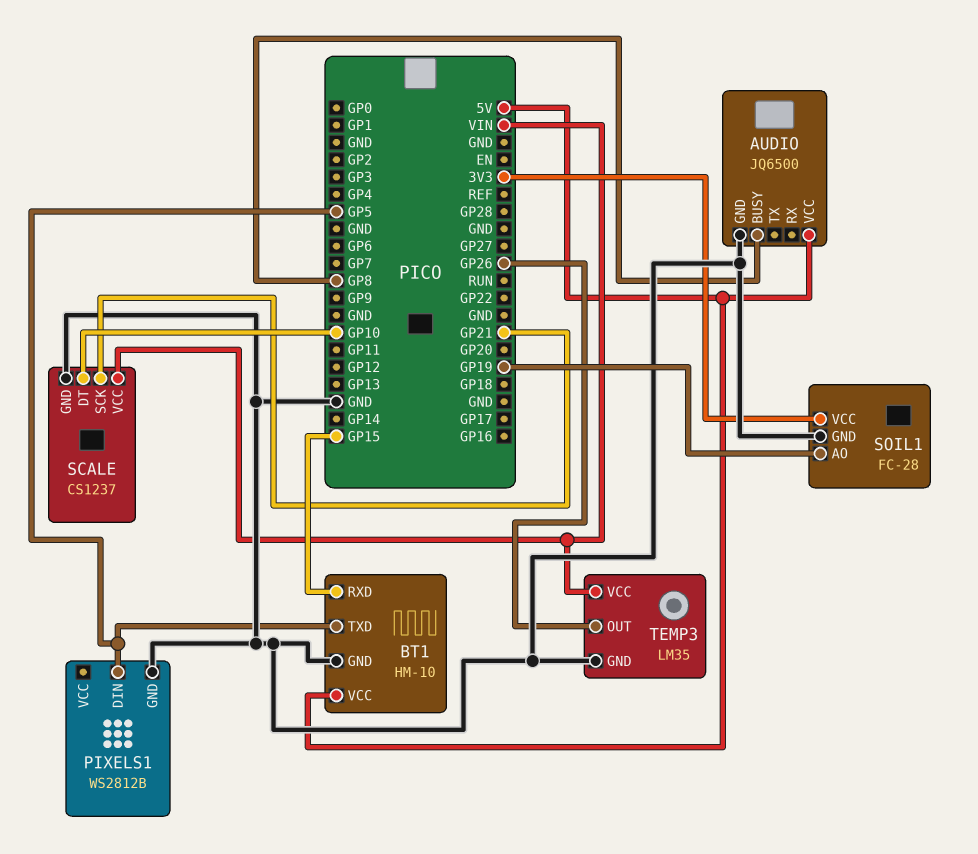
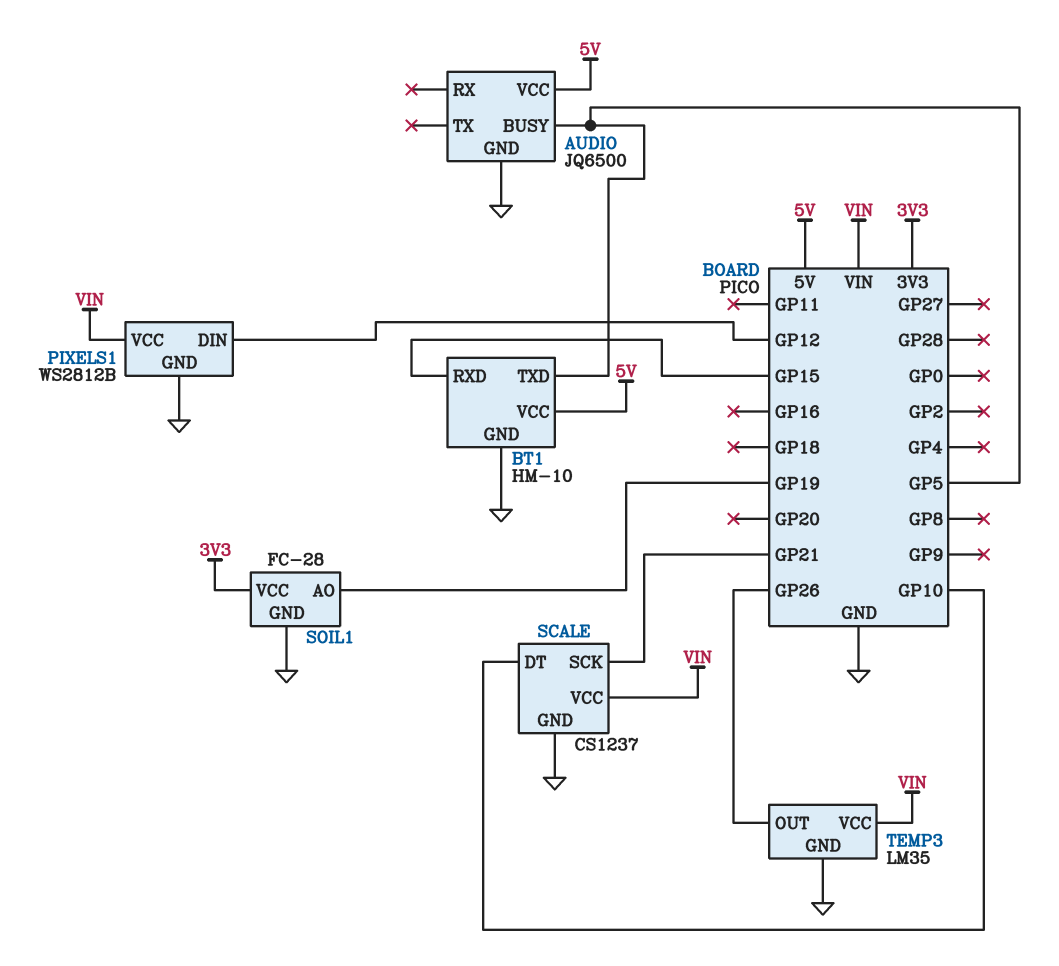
AUDIO pin BUSY: GP8 -> GP5
PIXELS1 pin DIN: GP5 -> GP12
PIXELS1 pin VCC: none -> VIN

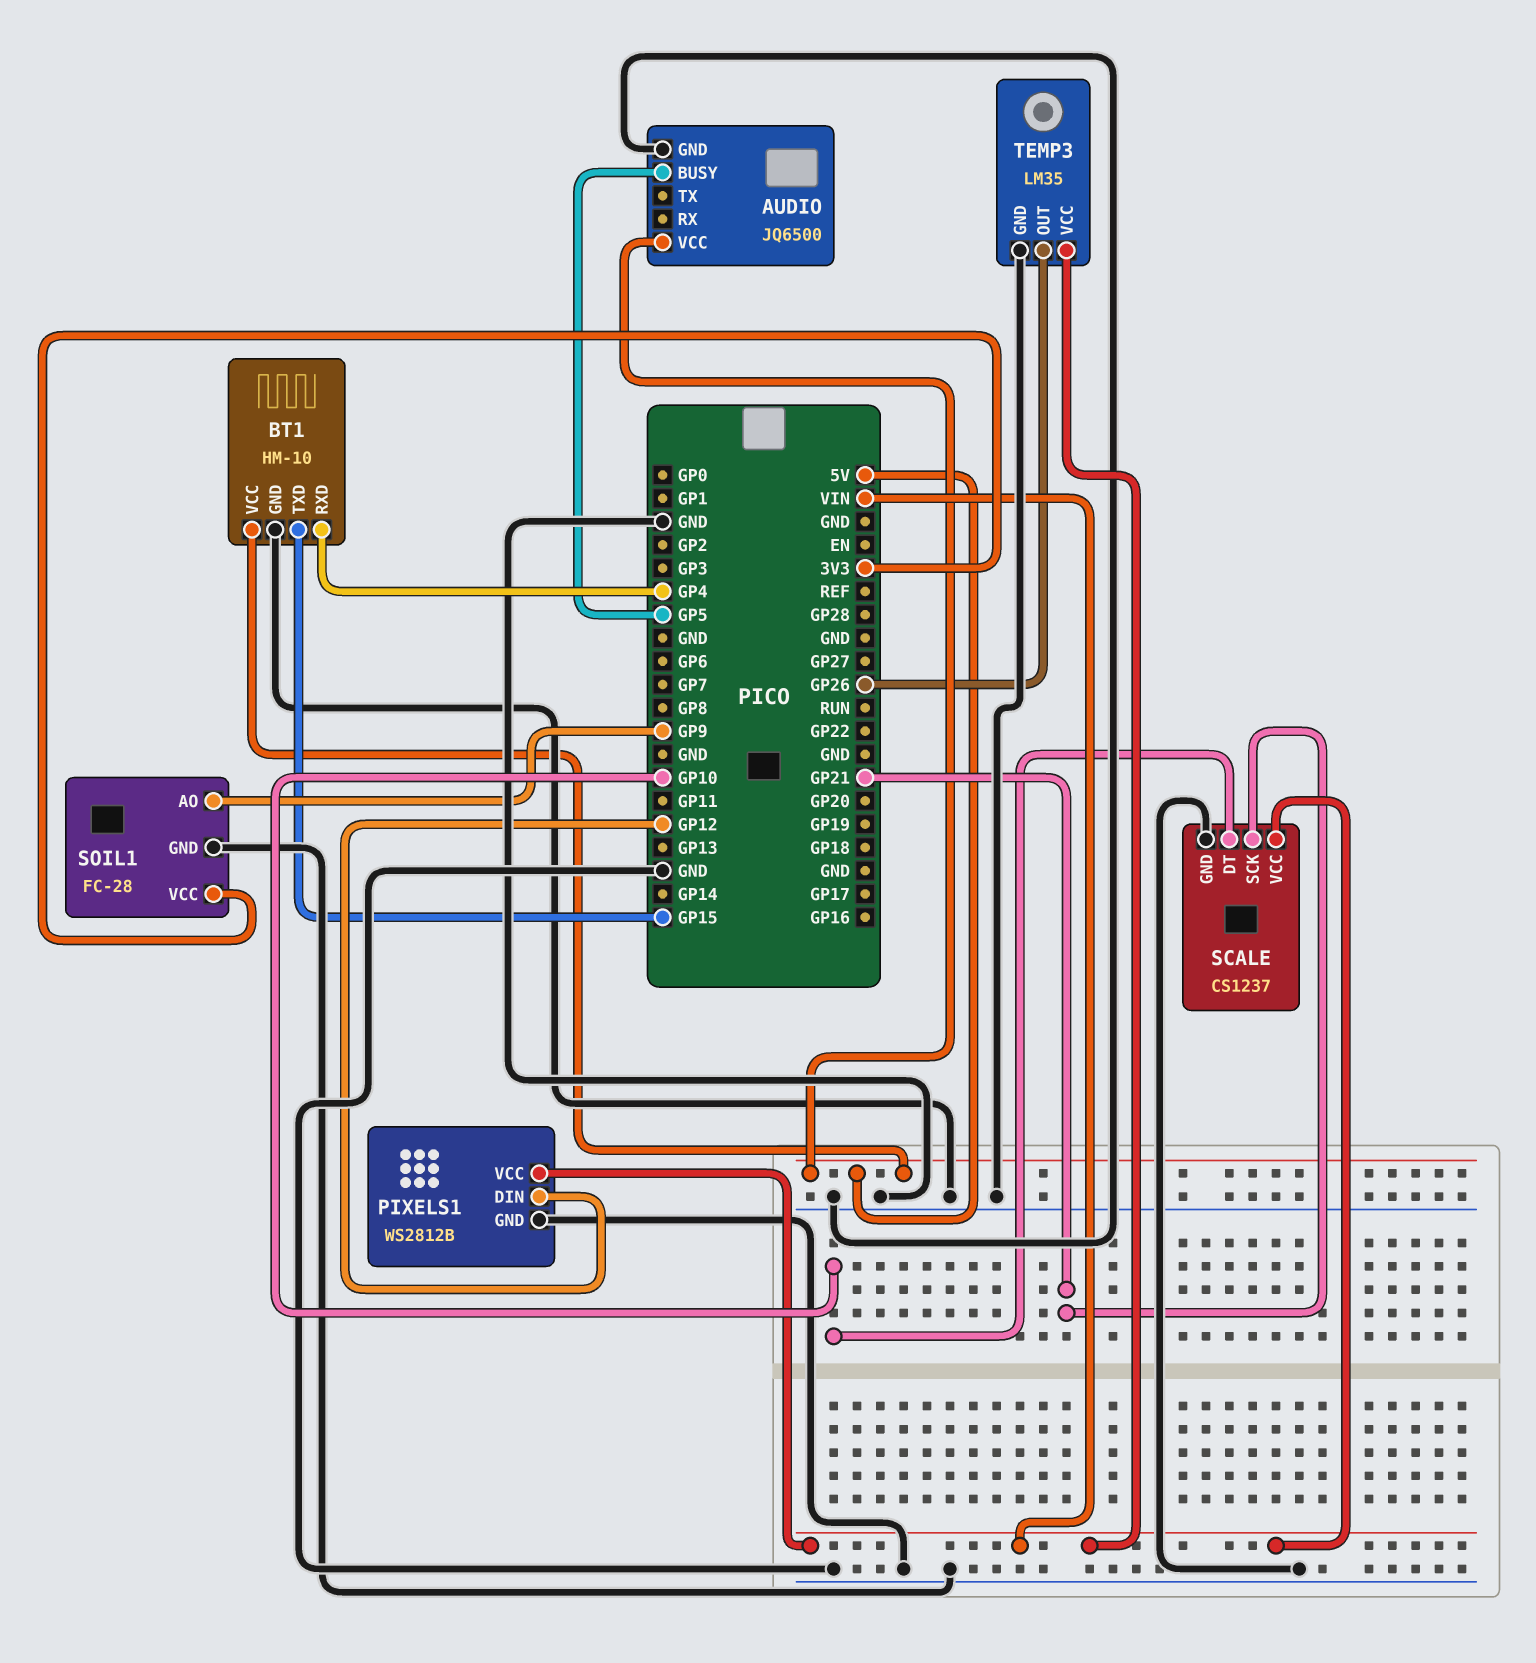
BT1 pin RXD: GP15 -> GP4
BT1 pin TXD: GP5 -> GP15
SOIL1 pin AO: GP19 -> GP9

